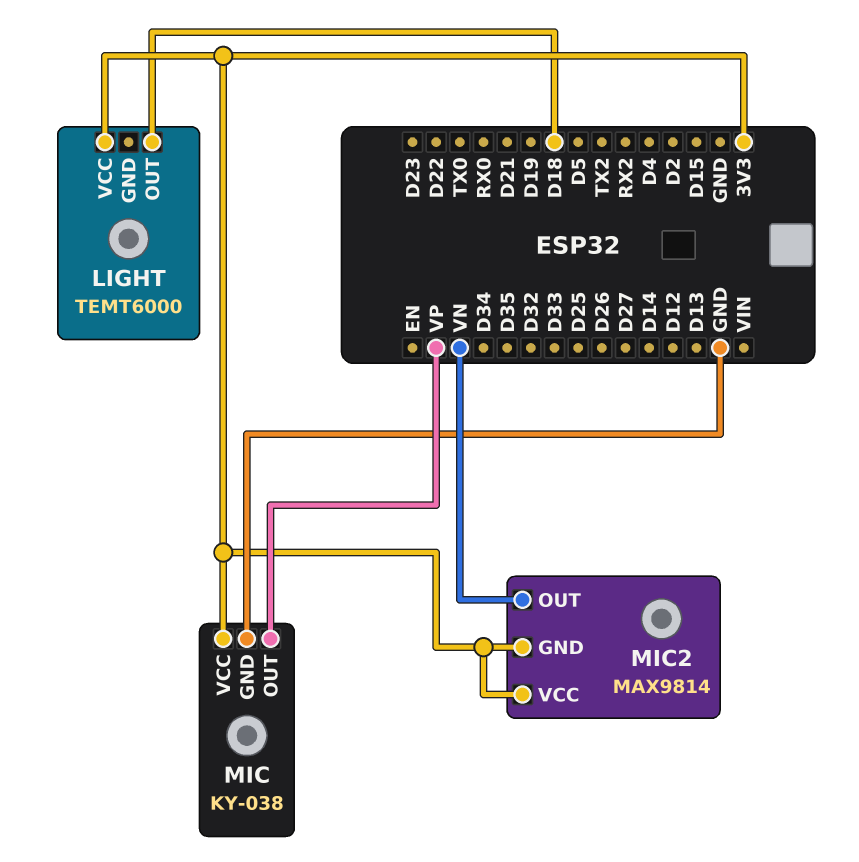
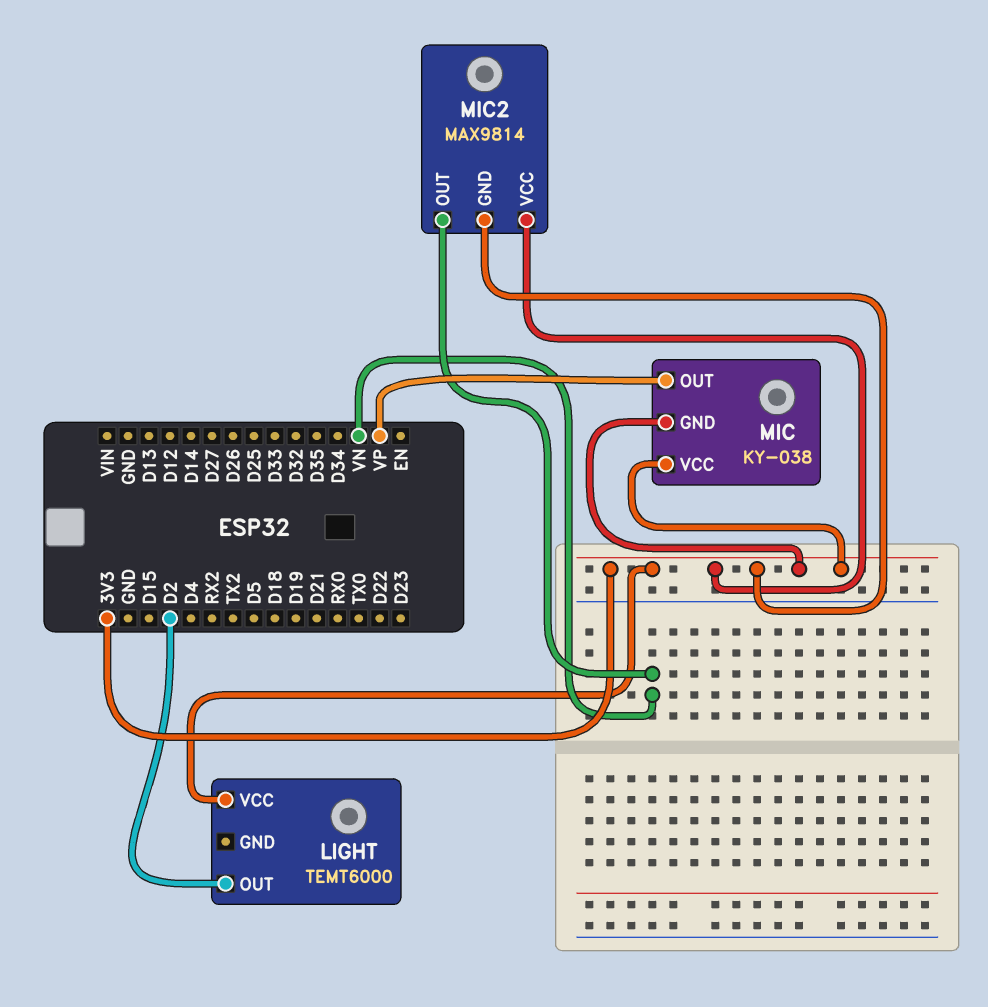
LIGHT pin OUT: D18 -> D2
MIC pin GND: GND -> 3V3

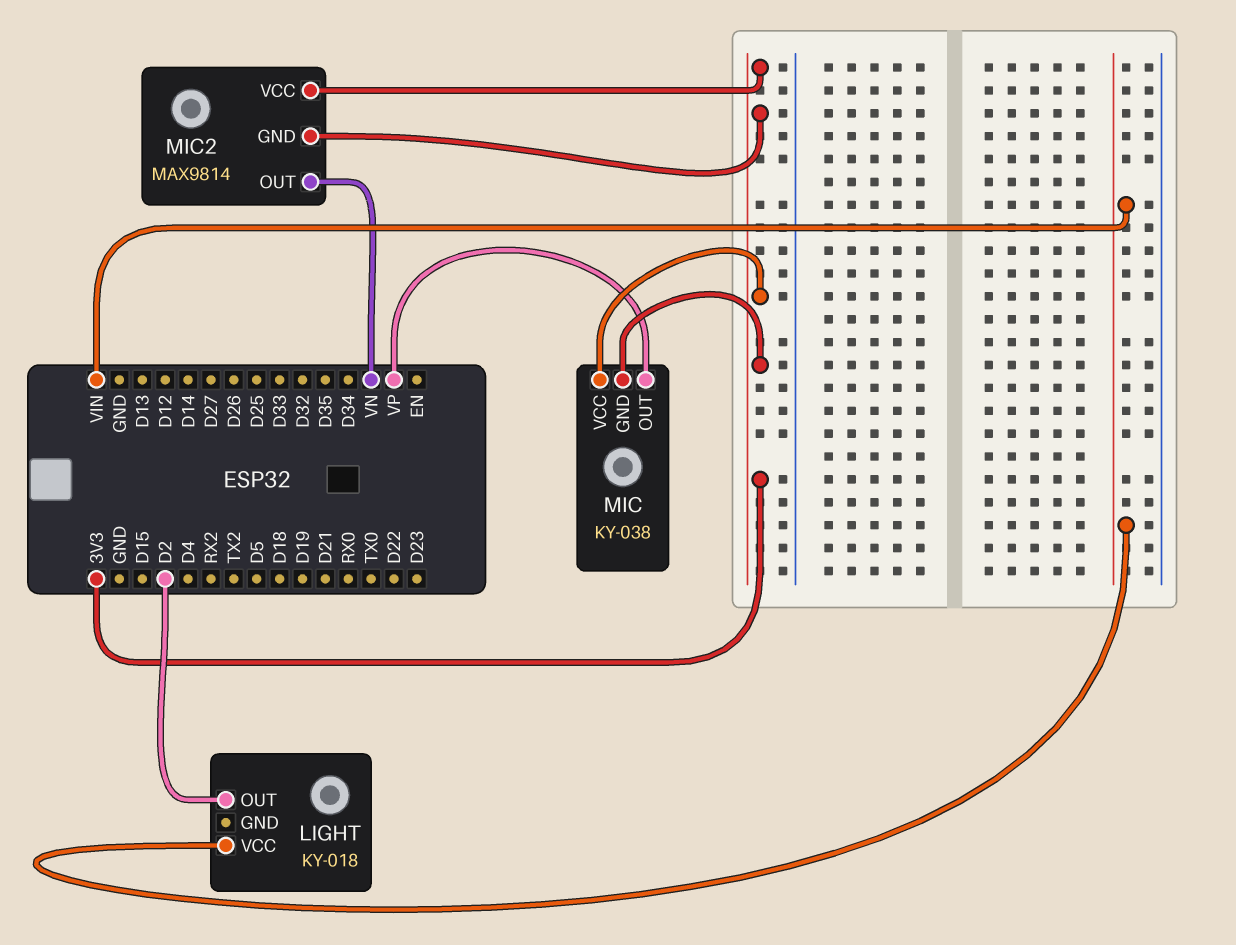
LIGHT: TEMT6000 -> KY-018
LIGHT pin VCC: 3V3 -> VIN

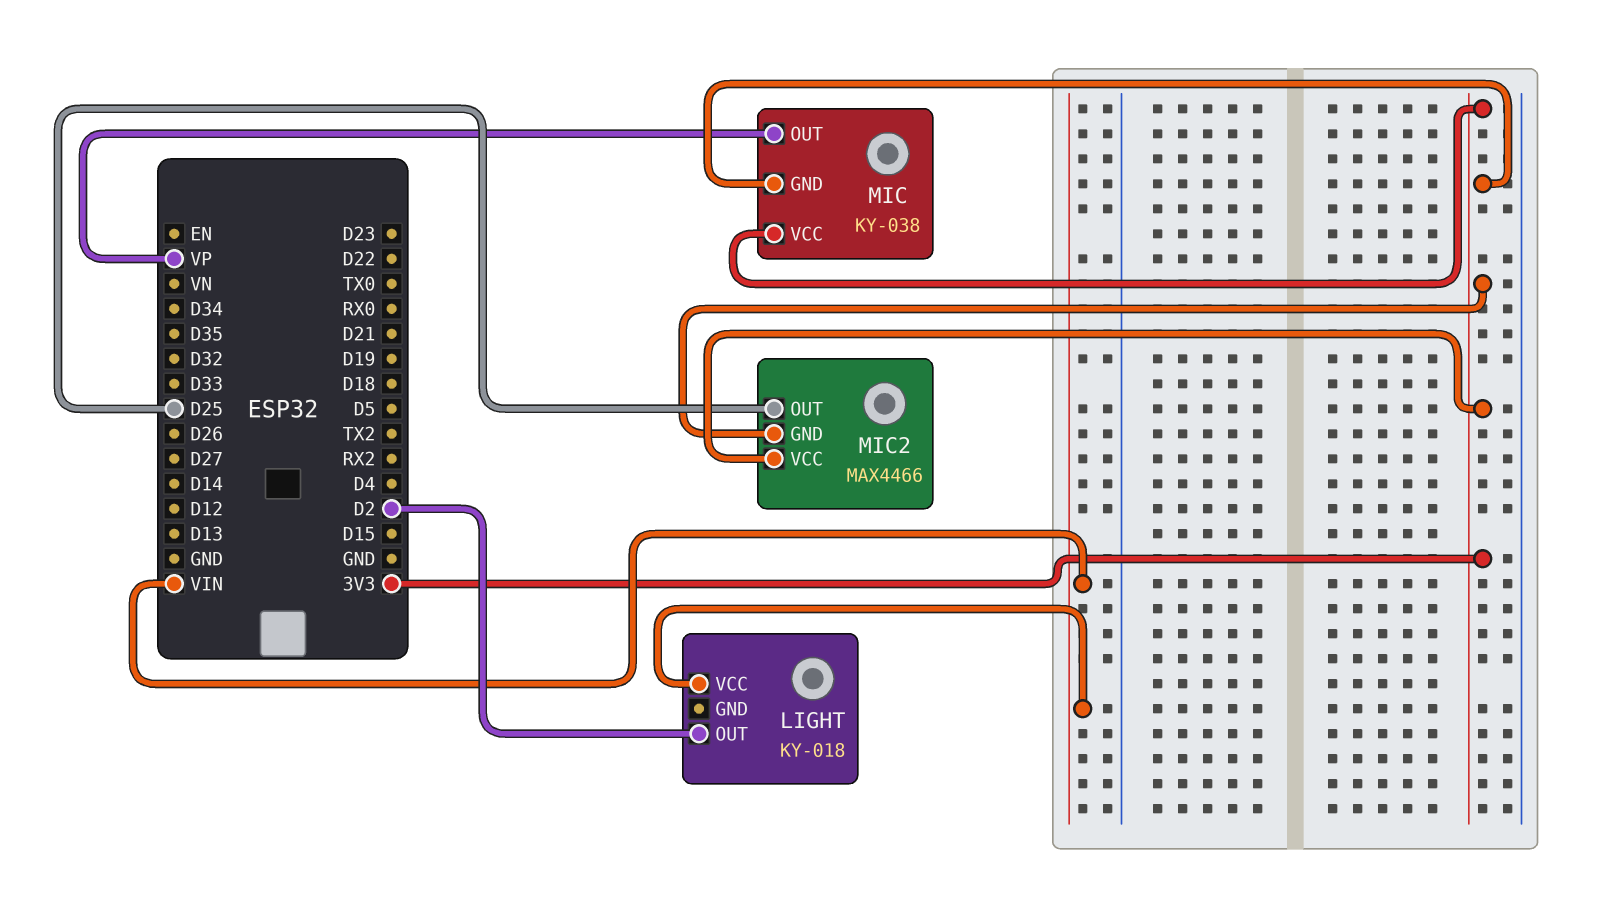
MIC2: MAX9814 -> MAX4466
MIC2 pin OUT: VN -> D25

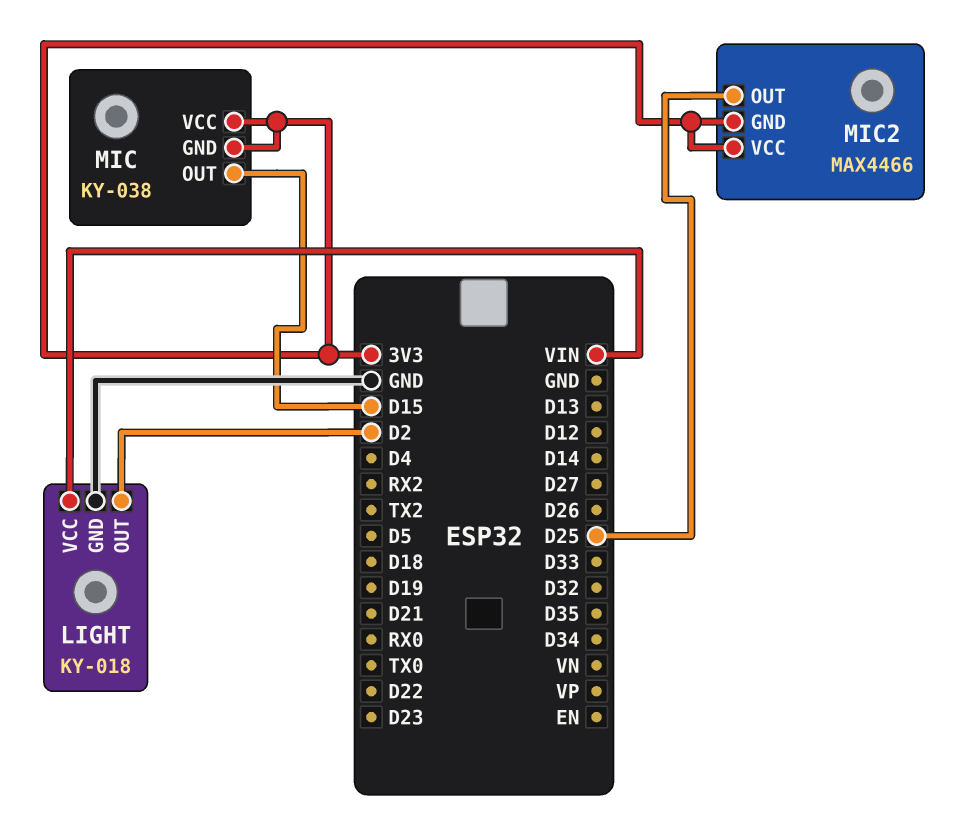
LIGHT pin GND: none -> GND
MIC pin OUT: VP -> D15

